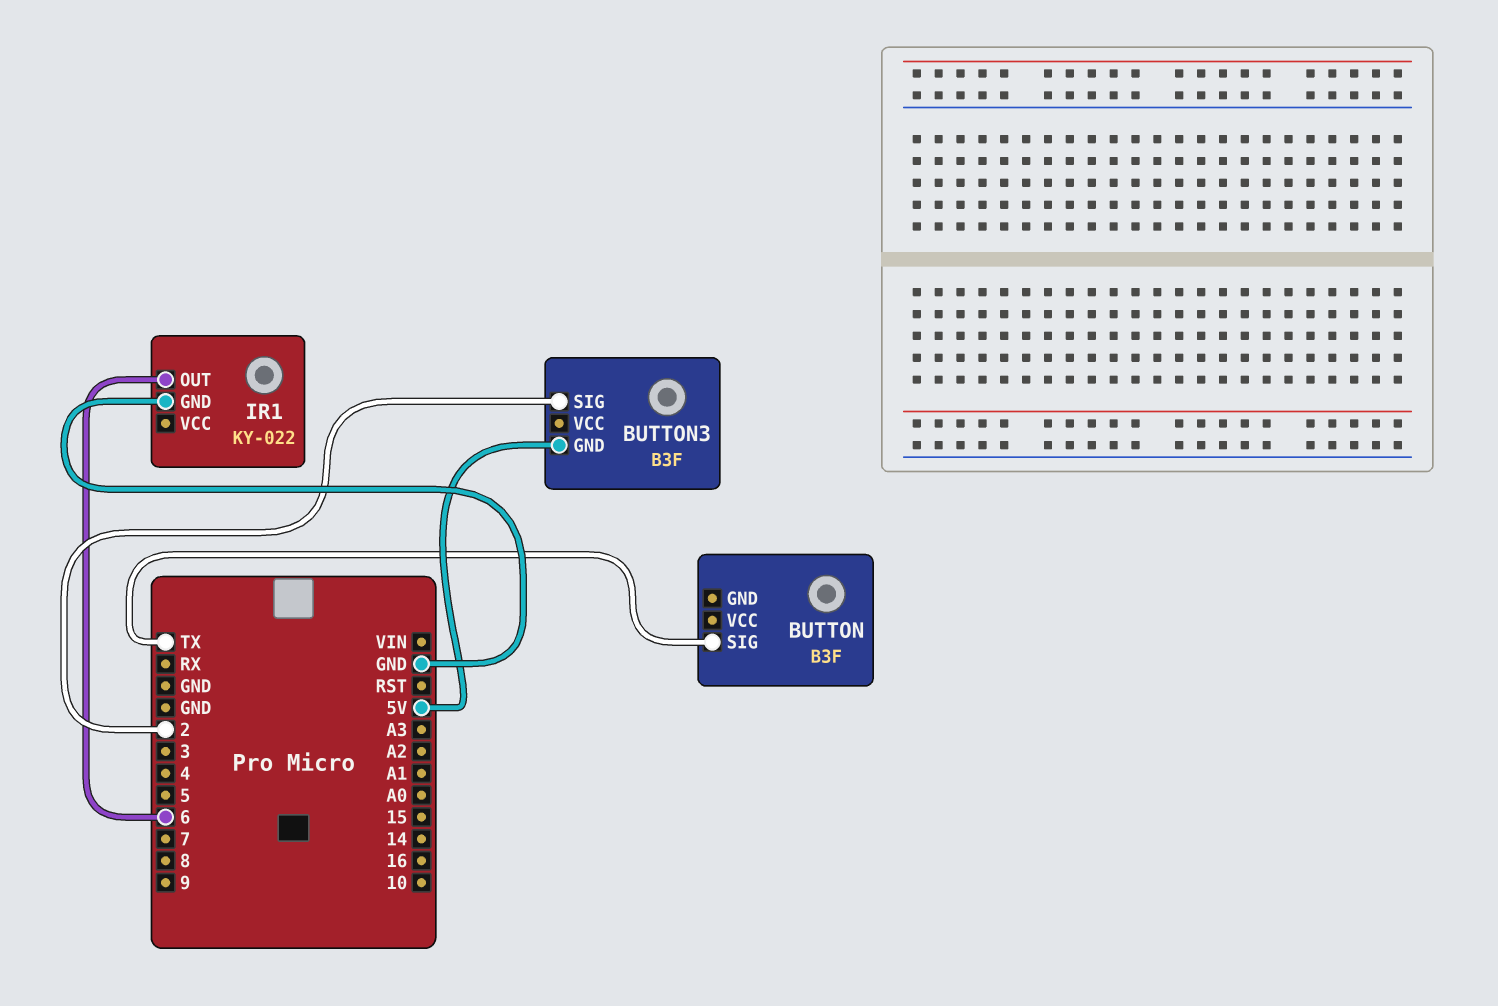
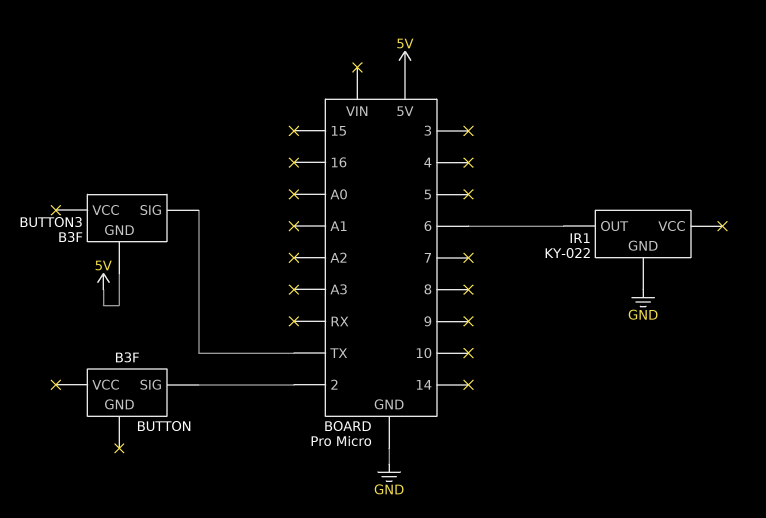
BUTTON pin SIG: TX -> 2
BUTTON3 pin SIG: 2 -> TX

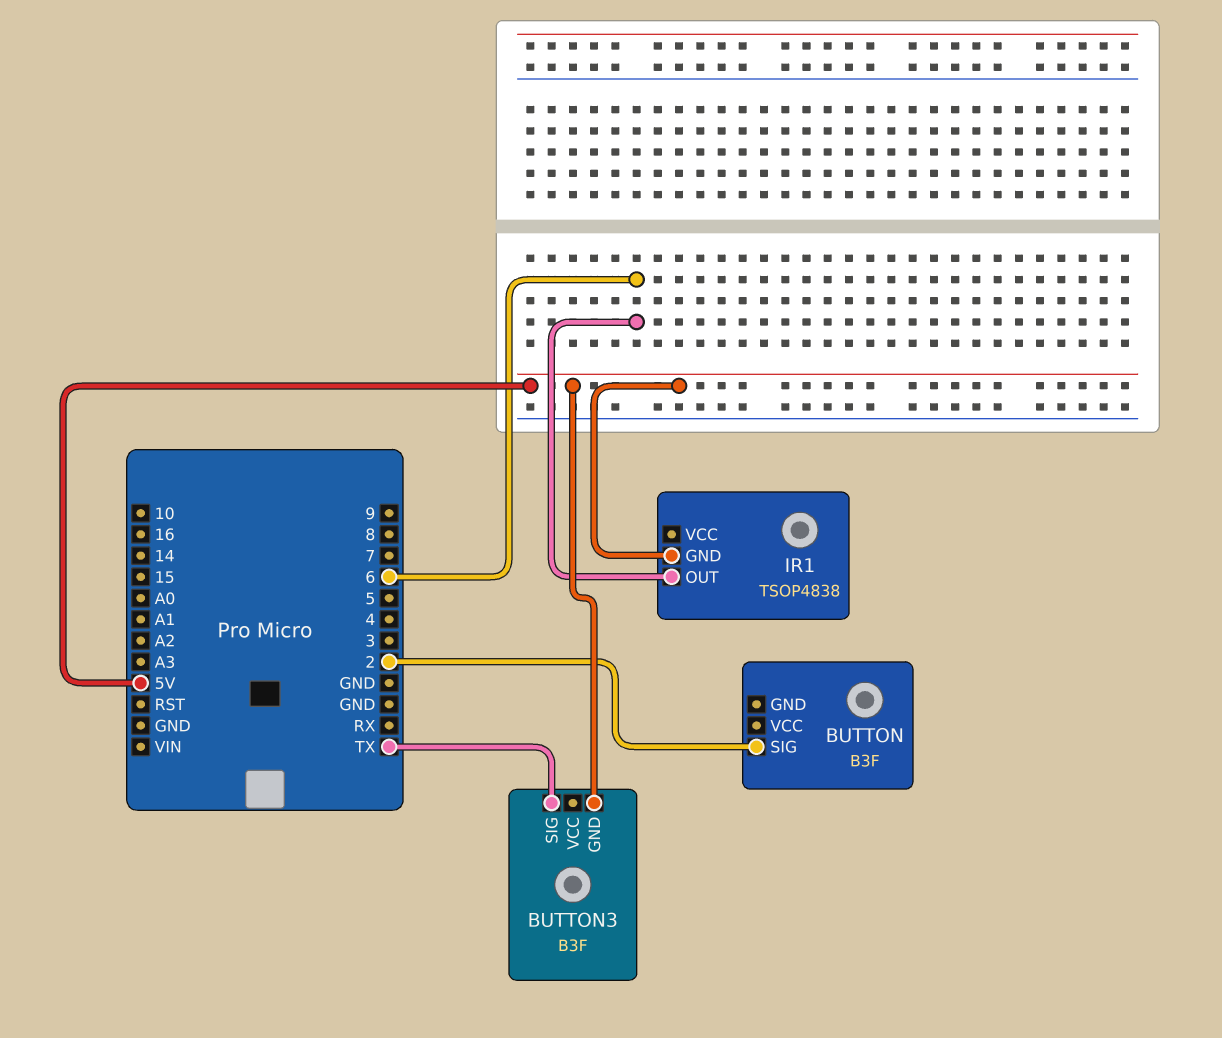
IR1: KY-022 -> TSOP4838
IR1 pin GND: GND -> 5V

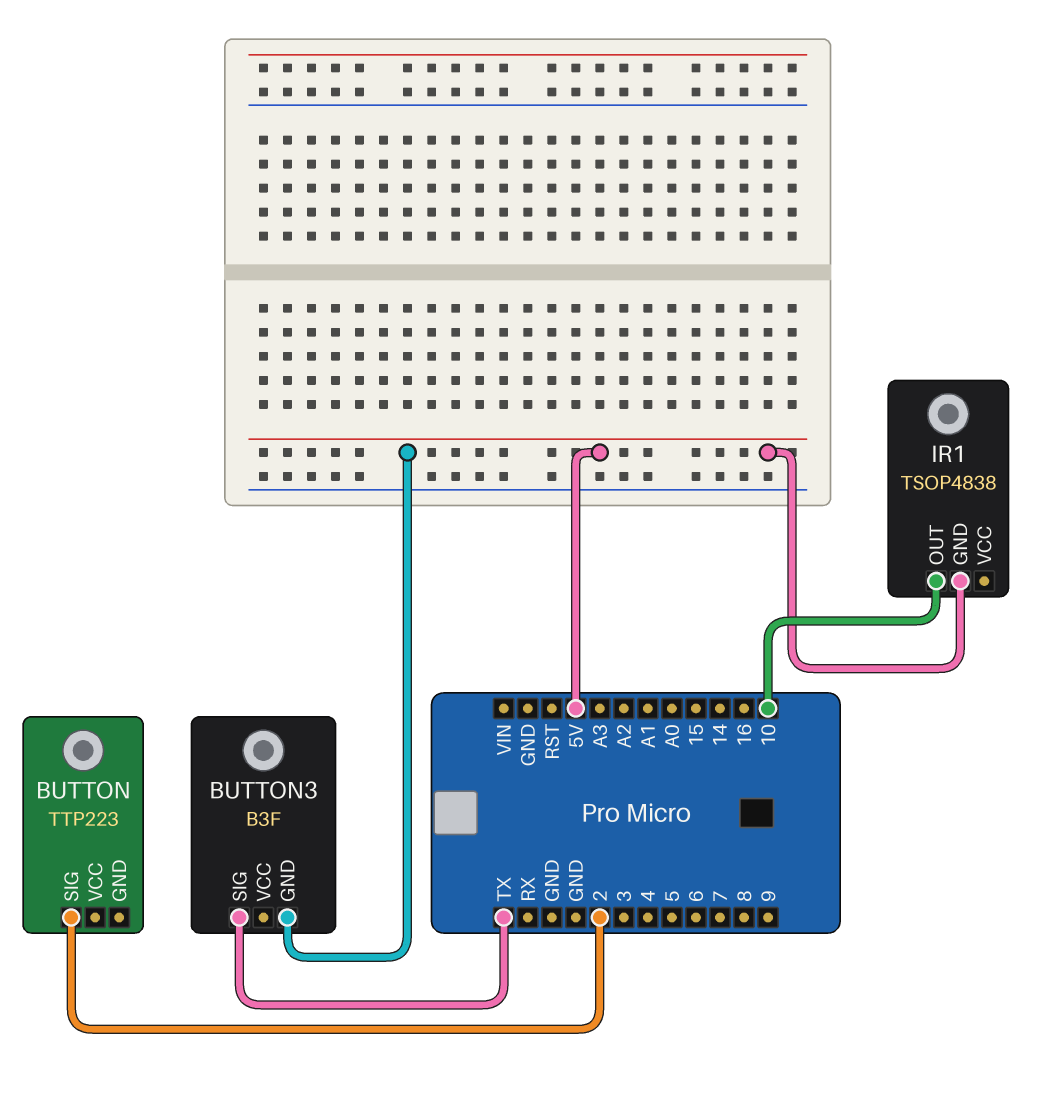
BUTTON: B3F -> TTP223
IR1 pin OUT: 6 -> 10

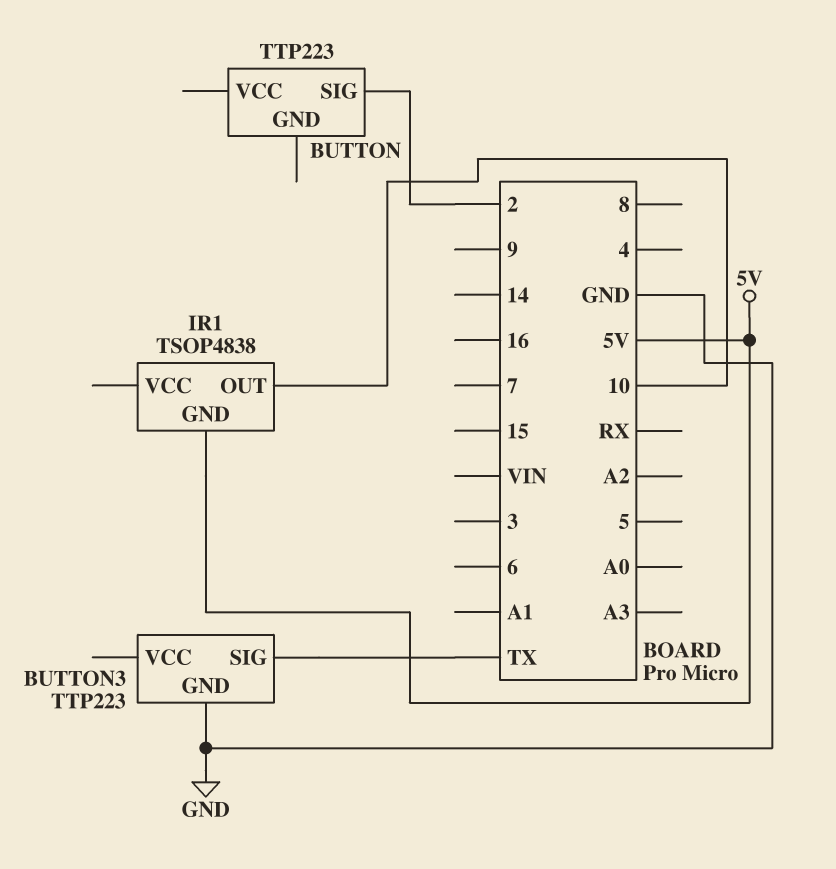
BUTTON3: B3F -> TTP223
BUTTON3 pin GND: 5V -> GND

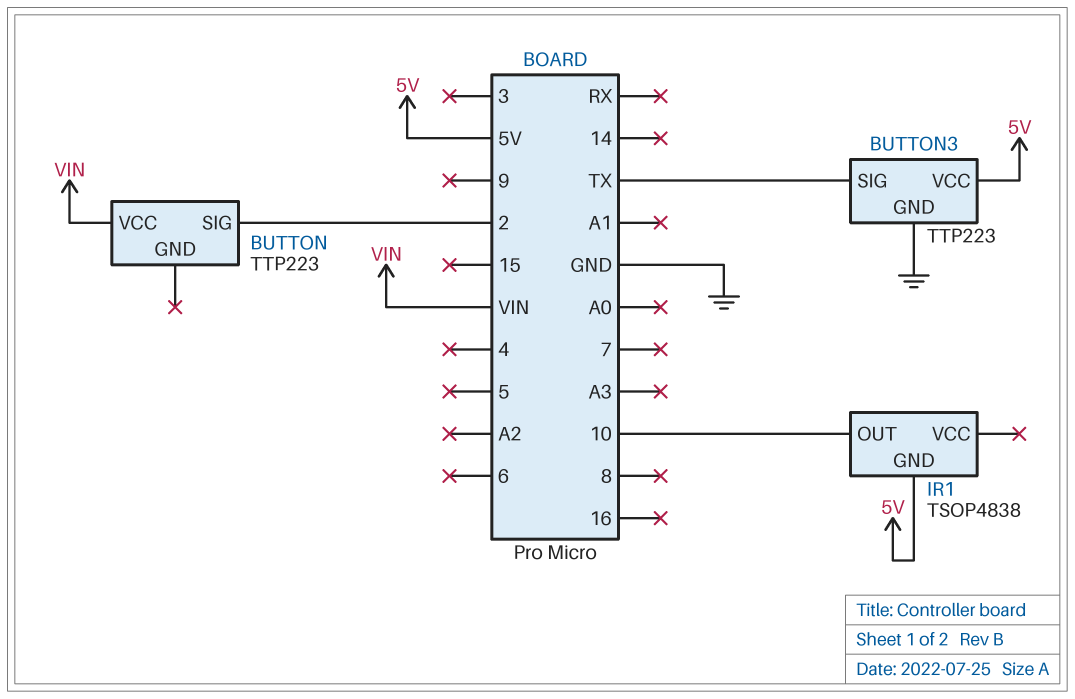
BUTTON pin VCC: none -> VIN
BUTTON3 pin VCC: none -> 5V

